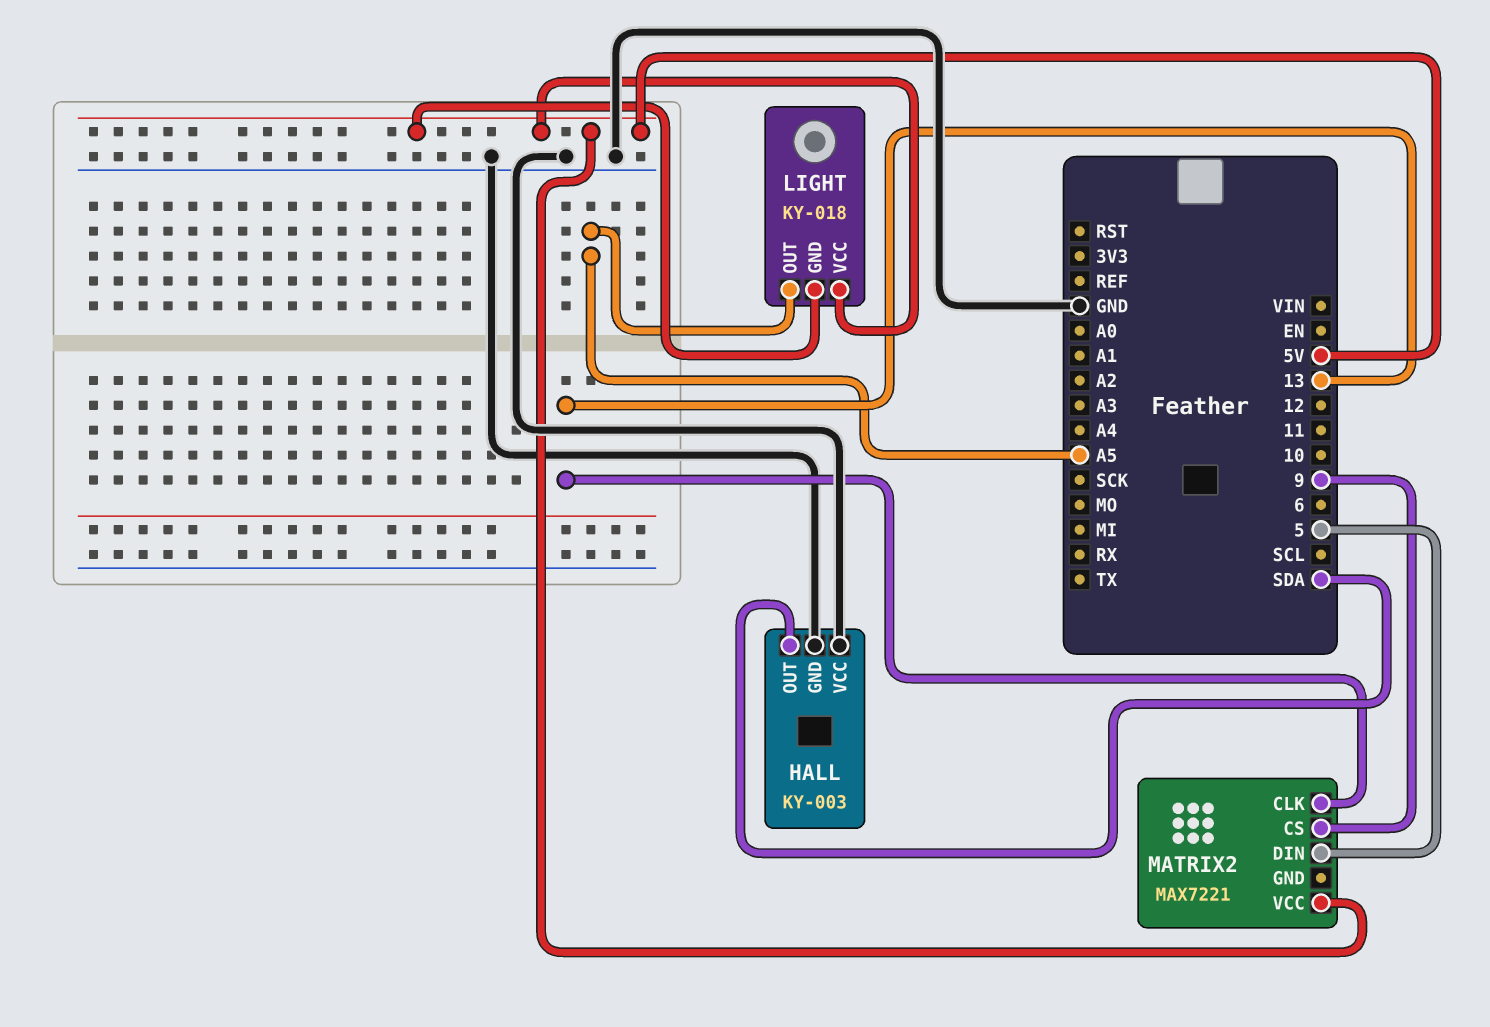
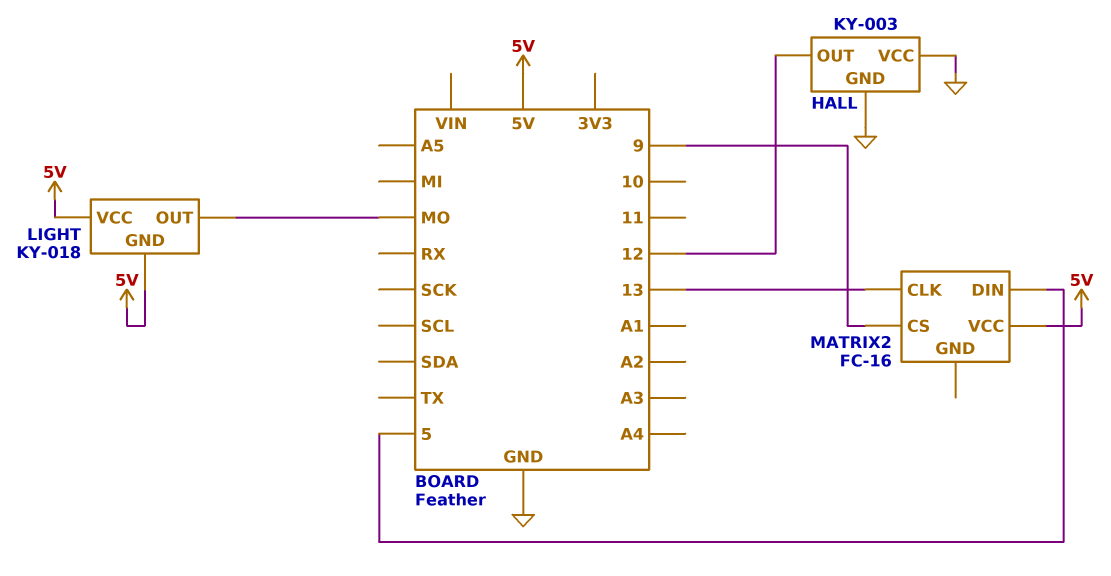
HALL pin OUT: SDA -> 12
LIGHT pin OUT: A5 -> MO
MATRIX2: MAX7221 -> FC-16

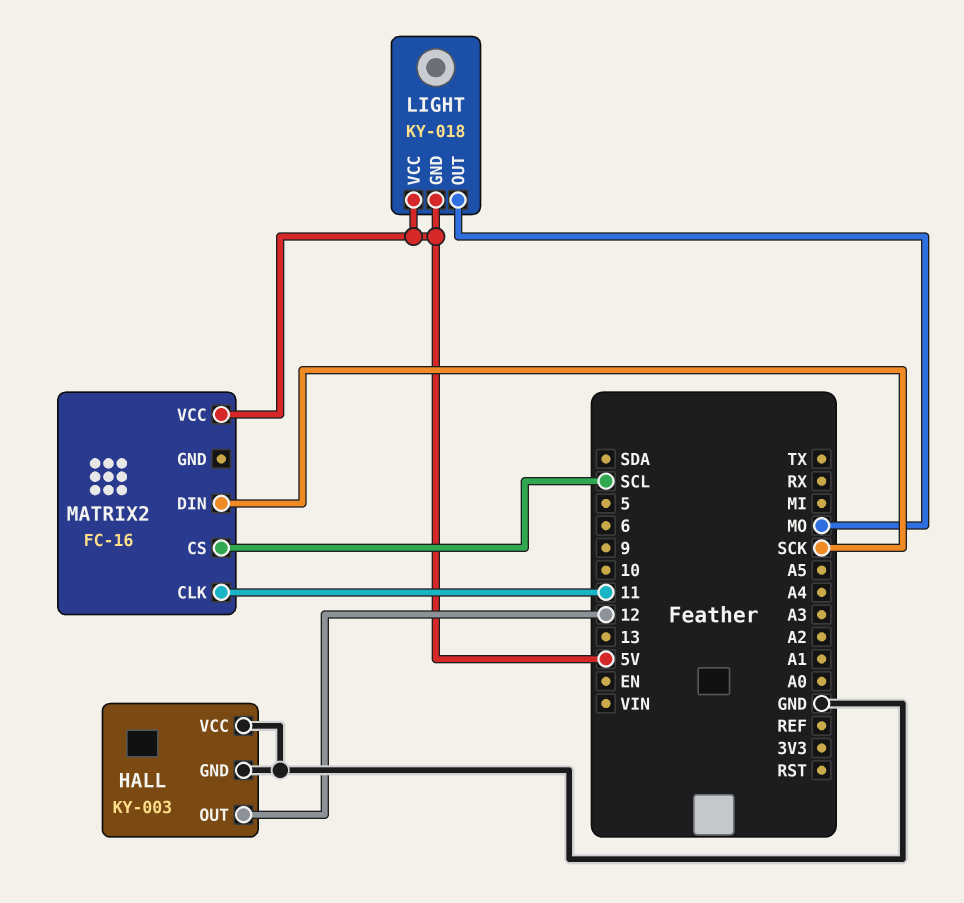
MATRIX2 pin CLK: 13 -> 11
MATRIX2 pin CS: 9 -> SCL
MATRIX2 pin DIN: 5 -> SCK

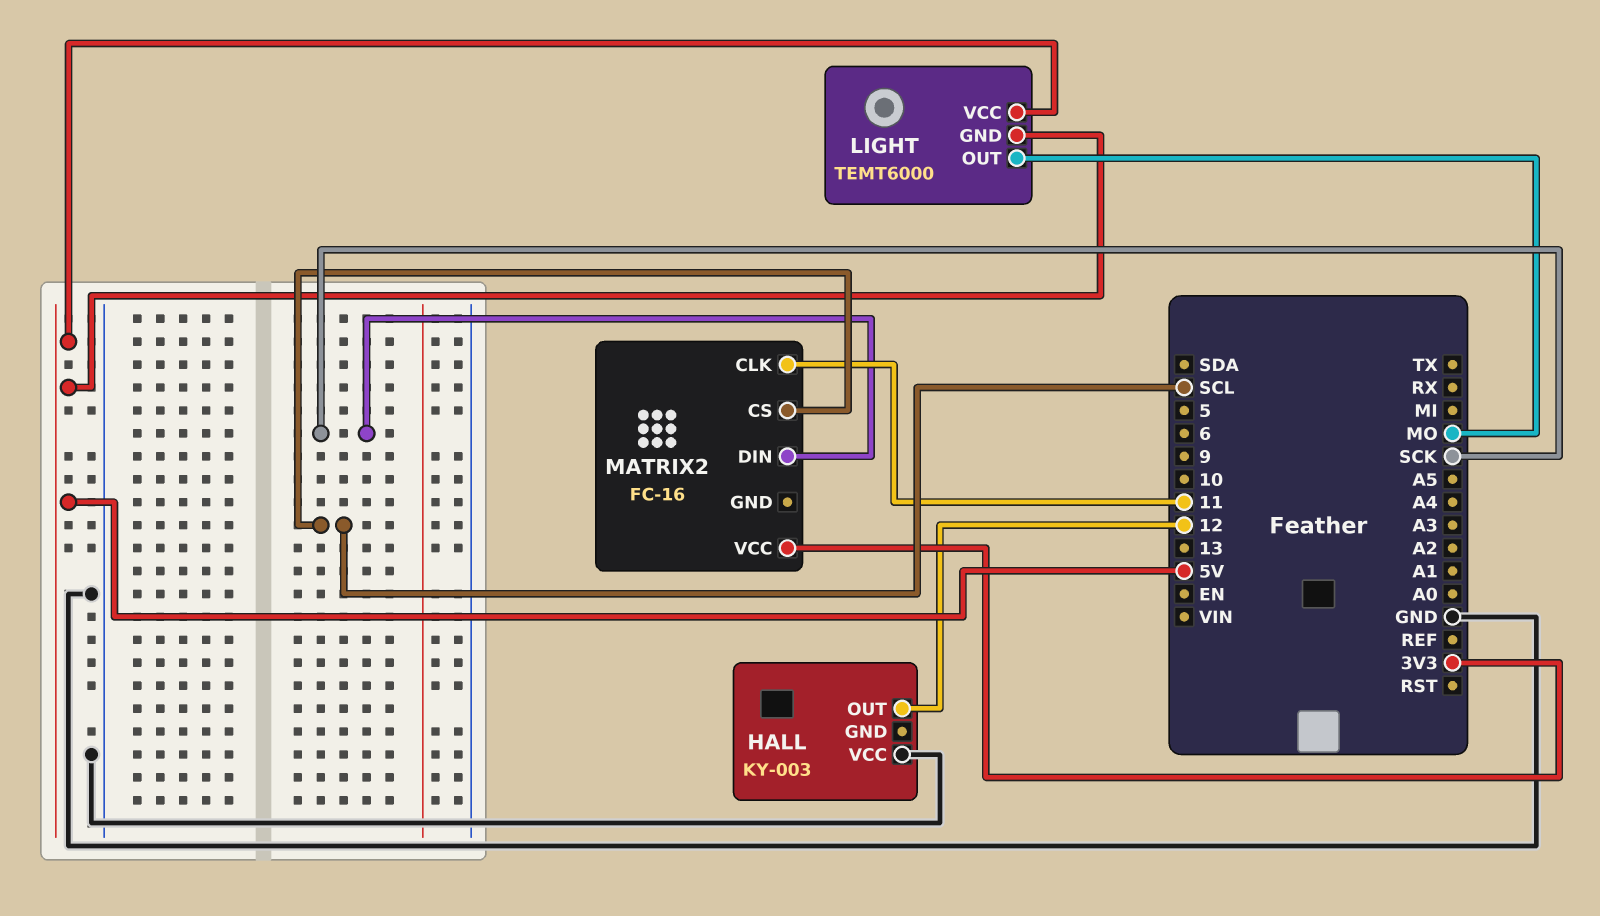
HALL pin GND: GND -> none
LIGHT: KY-018 -> TEMT6000
MATRIX2 pin VCC: 5V -> 3V3

